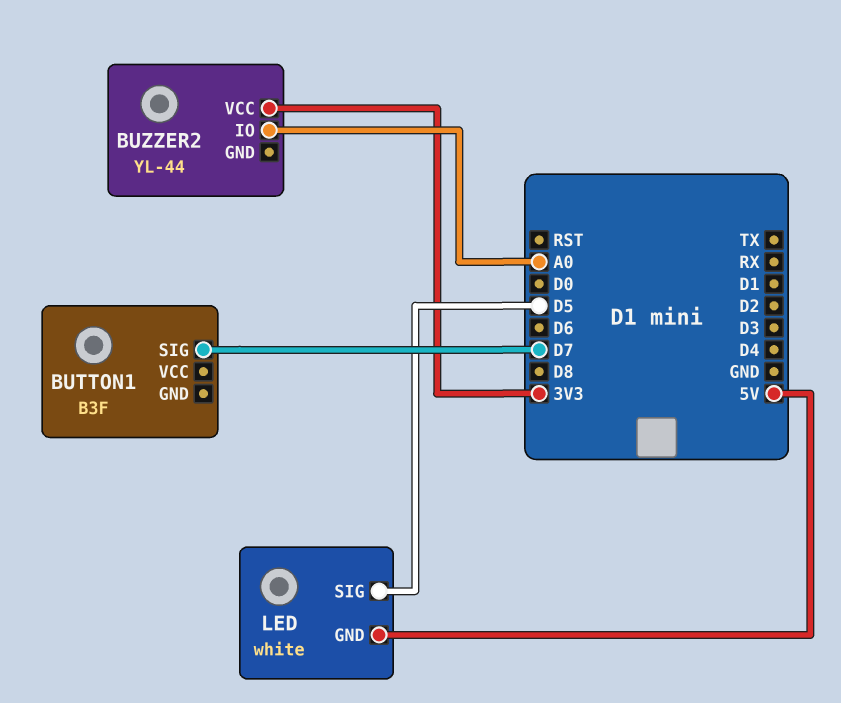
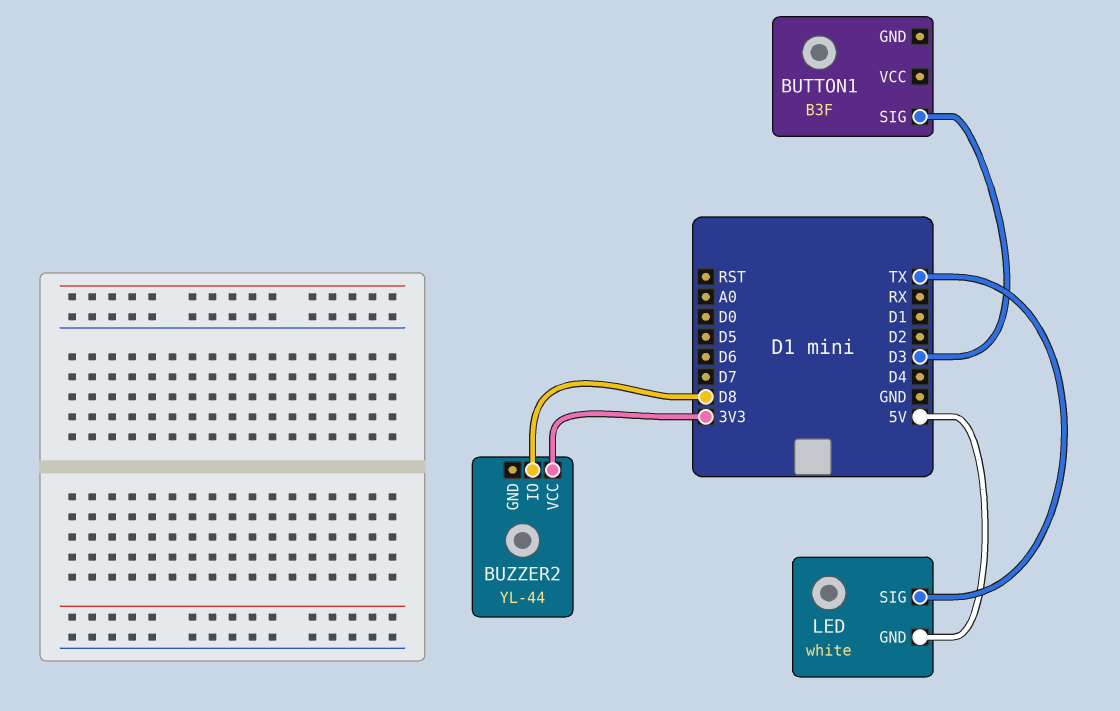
BUTTON1 pin SIG: D7 -> D3
BUZZER2 pin IO: A0 -> D8
LED pin SIG: D5 -> TX

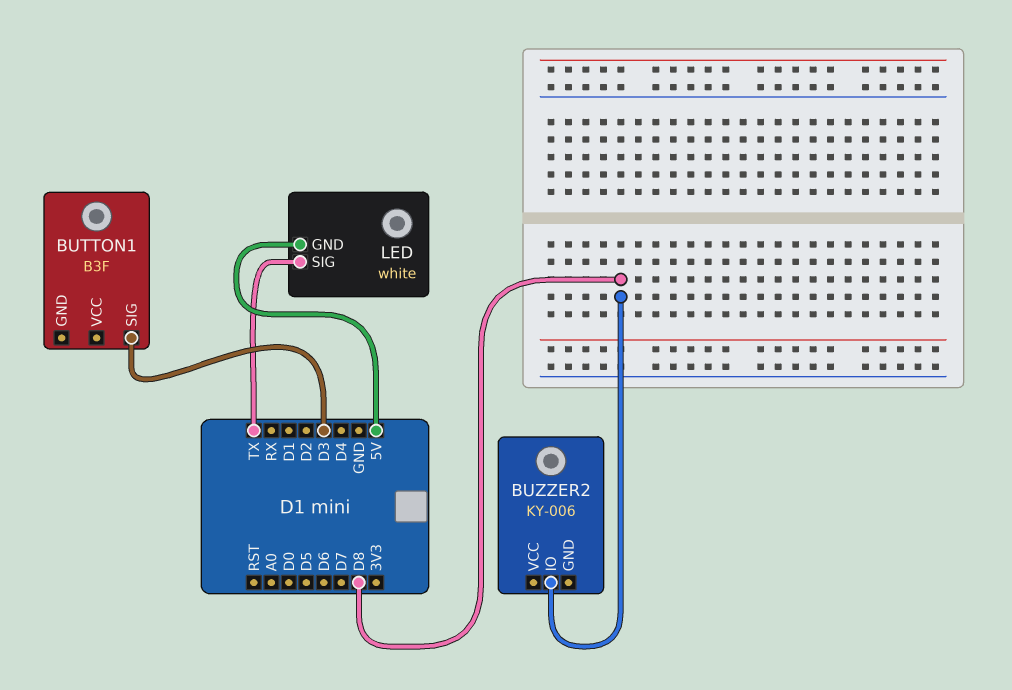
BUZZER2: YL-44 -> KY-006
BUZZER2 pin VCC: 3V3 -> none

